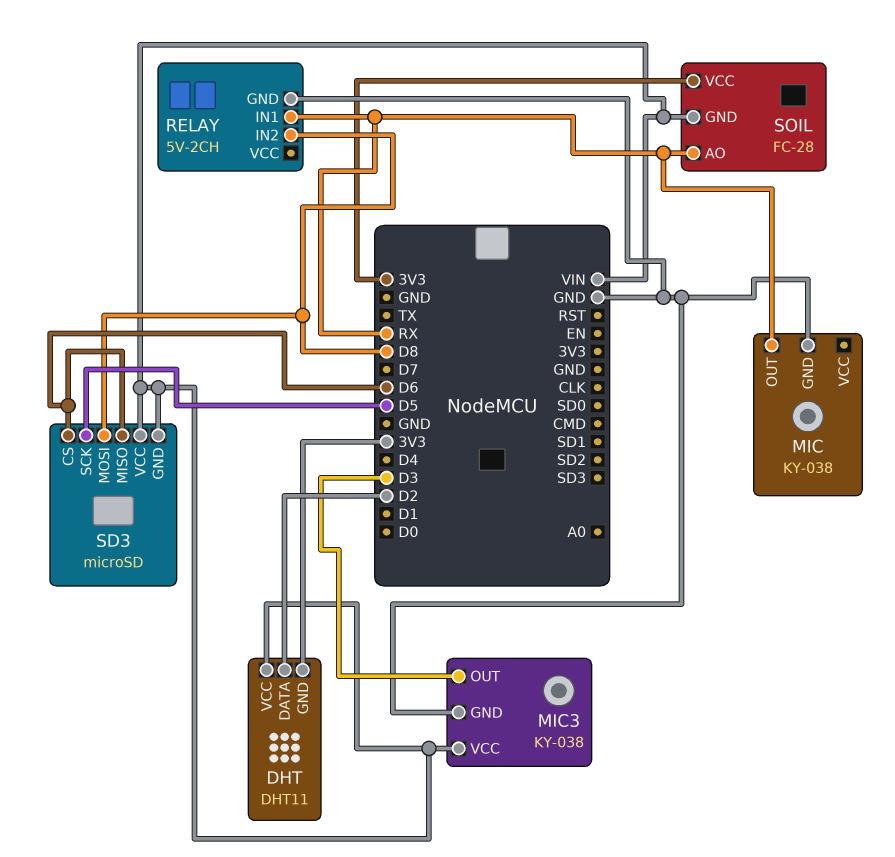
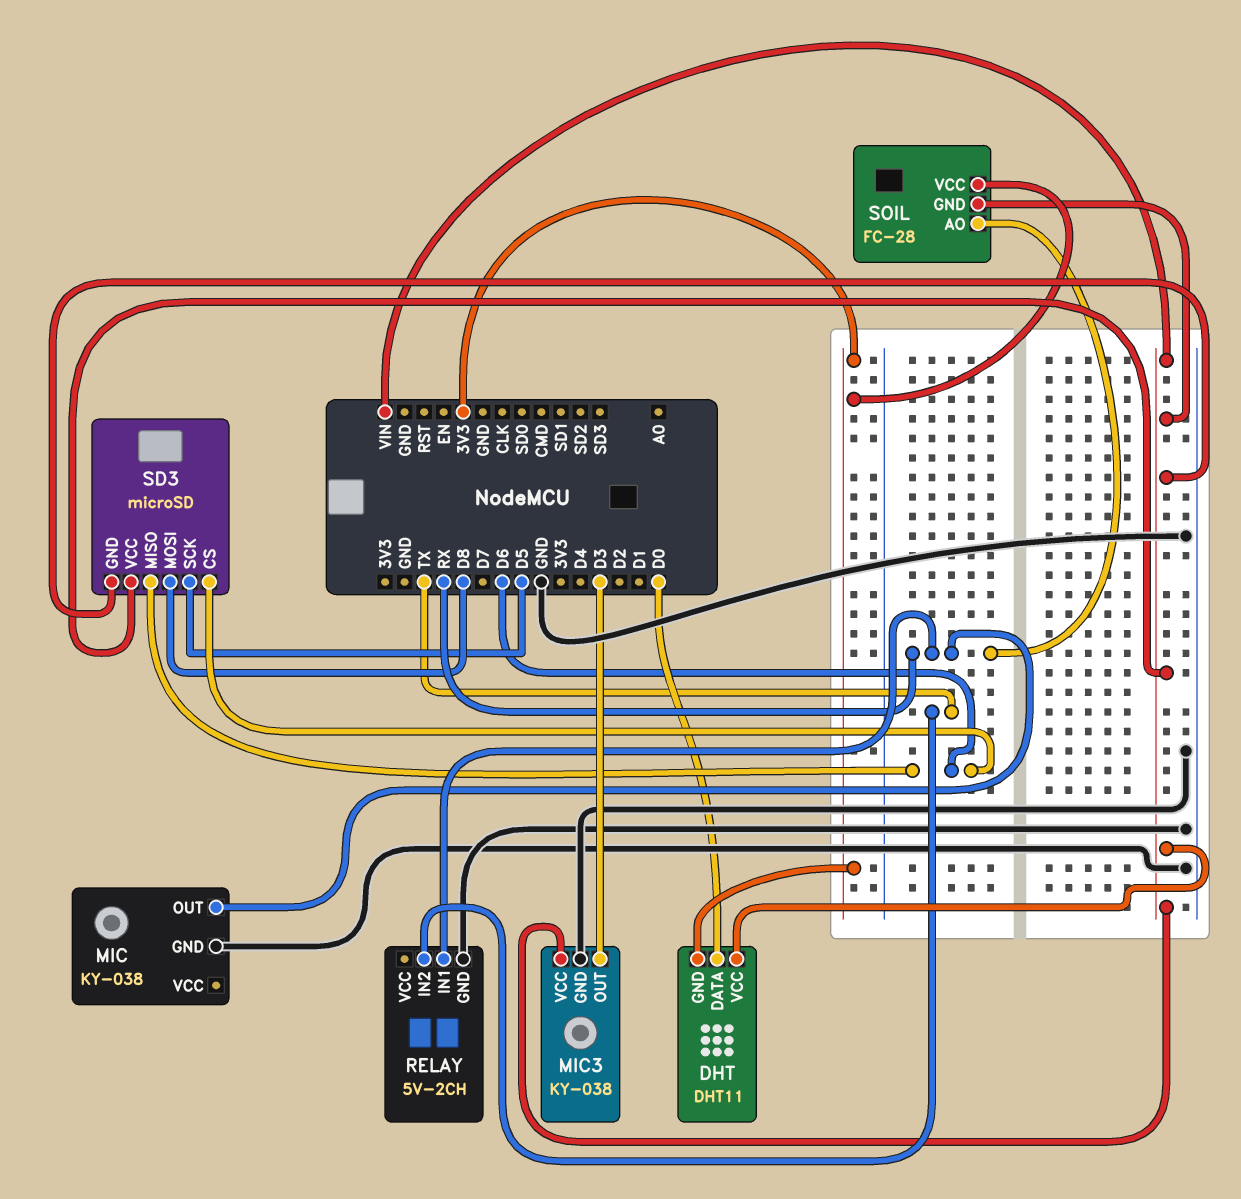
DHT pin DATA: D2 -> D0
RELAY pin IN2: D8 -> TX

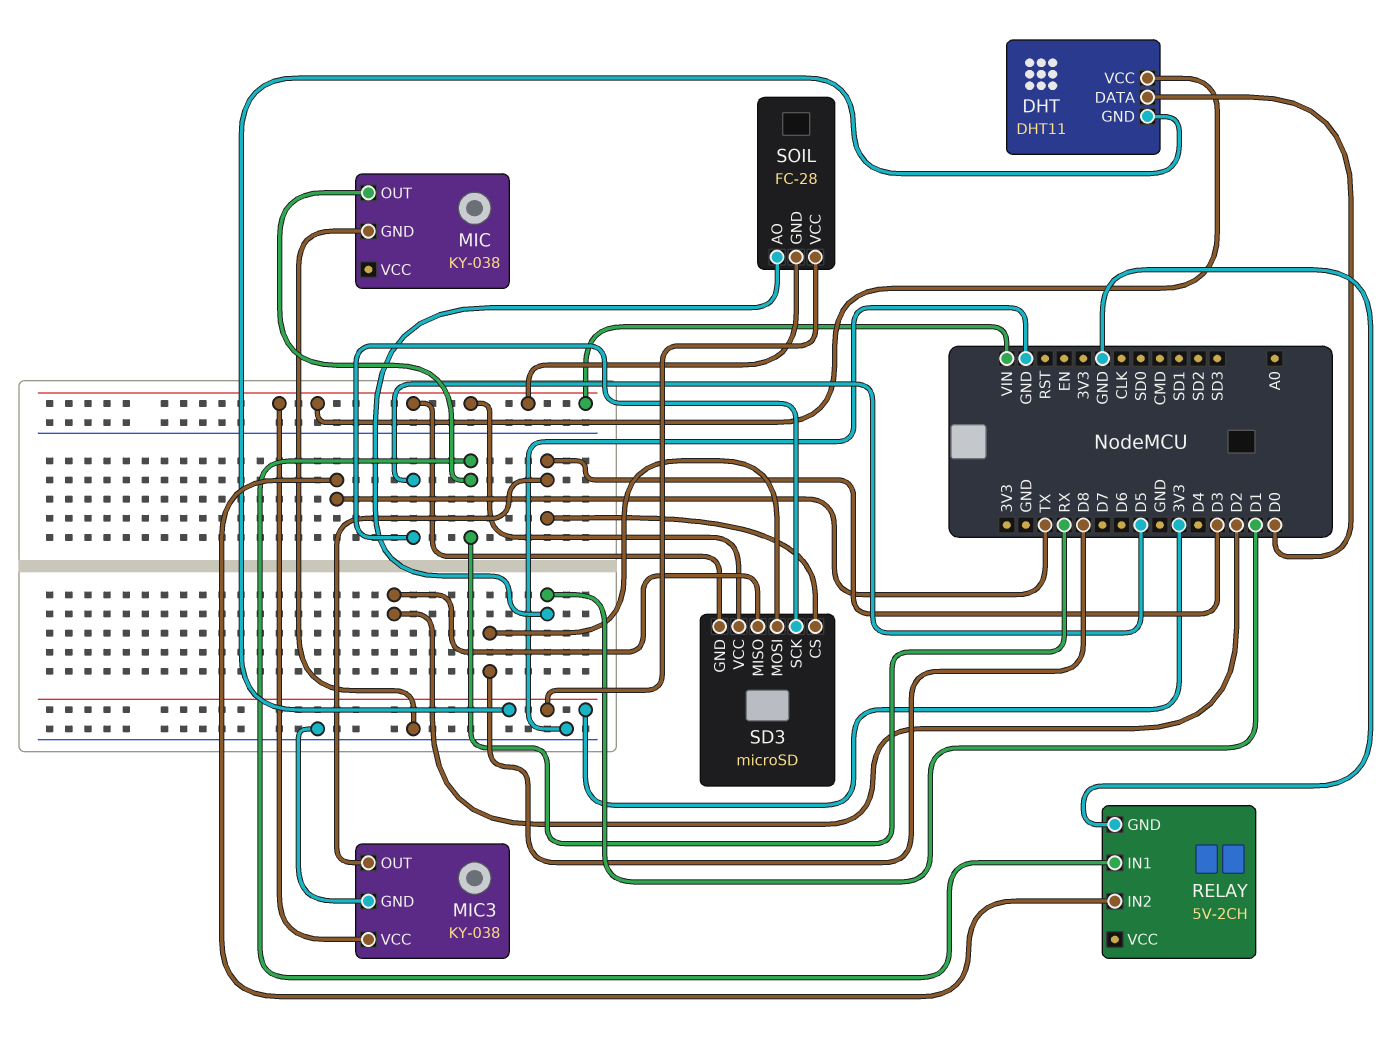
SD3 pin CS: D6 -> D3
SD3 pin MISO: D6 -> D2
SOIL pin AO: RX -> D1

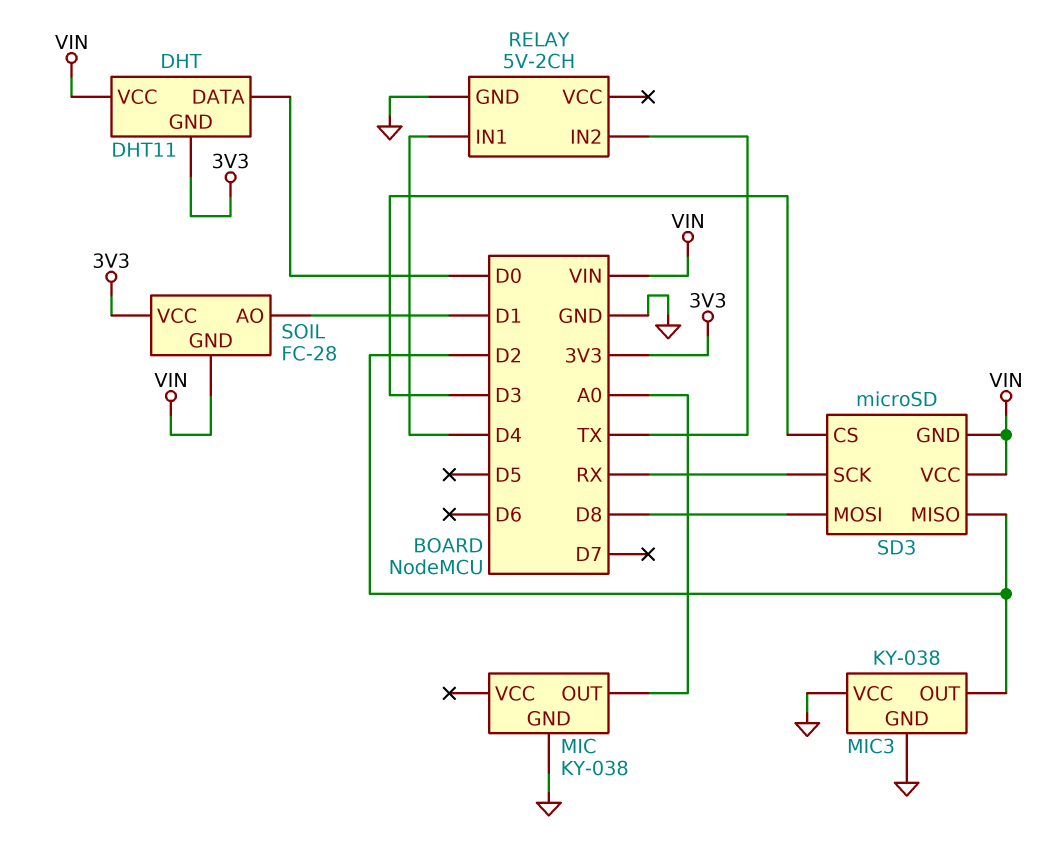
MIC pin OUT: RX -> A0
MIC3 pin OUT: D3 -> D2
MIC3 pin VCC: VIN -> GND
RELAY pin IN1: RX -> D4
SD3 pin SCK: D5 -> RX

